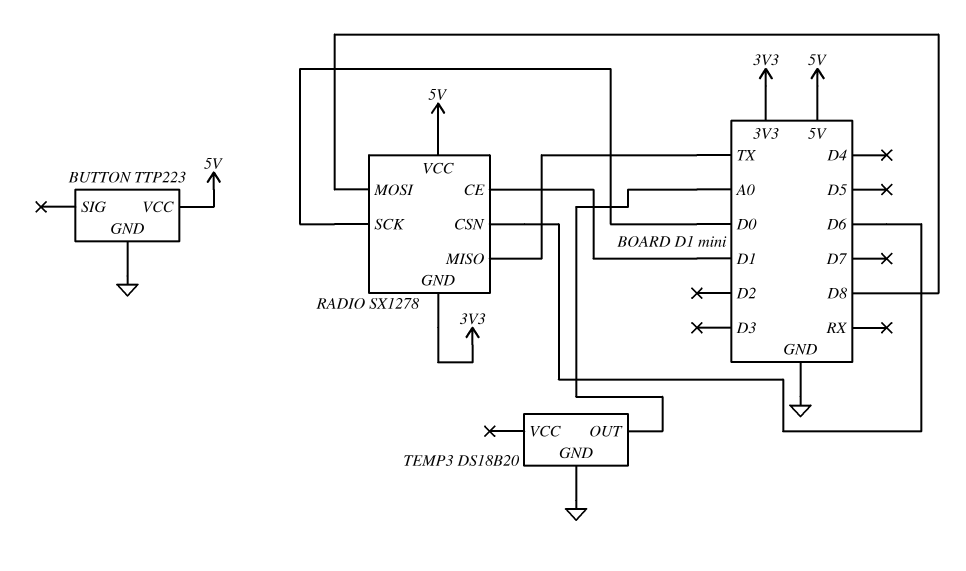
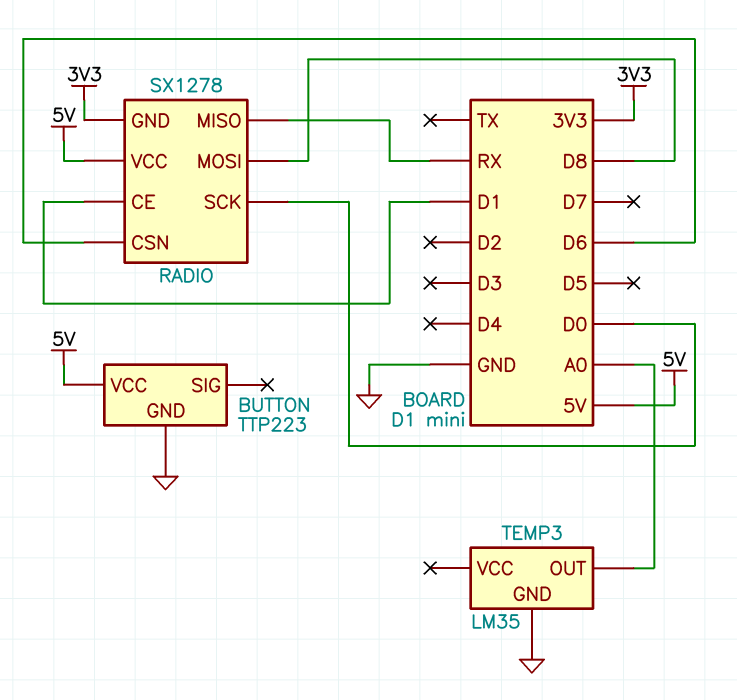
RADIO pin MISO: TX -> RX
TEMP3: DS18B20 -> LM35

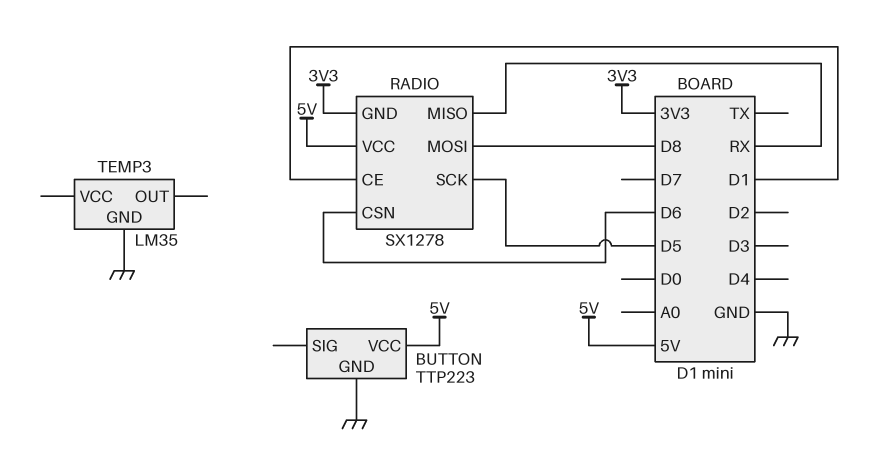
RADIO pin SCK: D0 -> D5
TEMP3 pin OUT: A0 -> none

